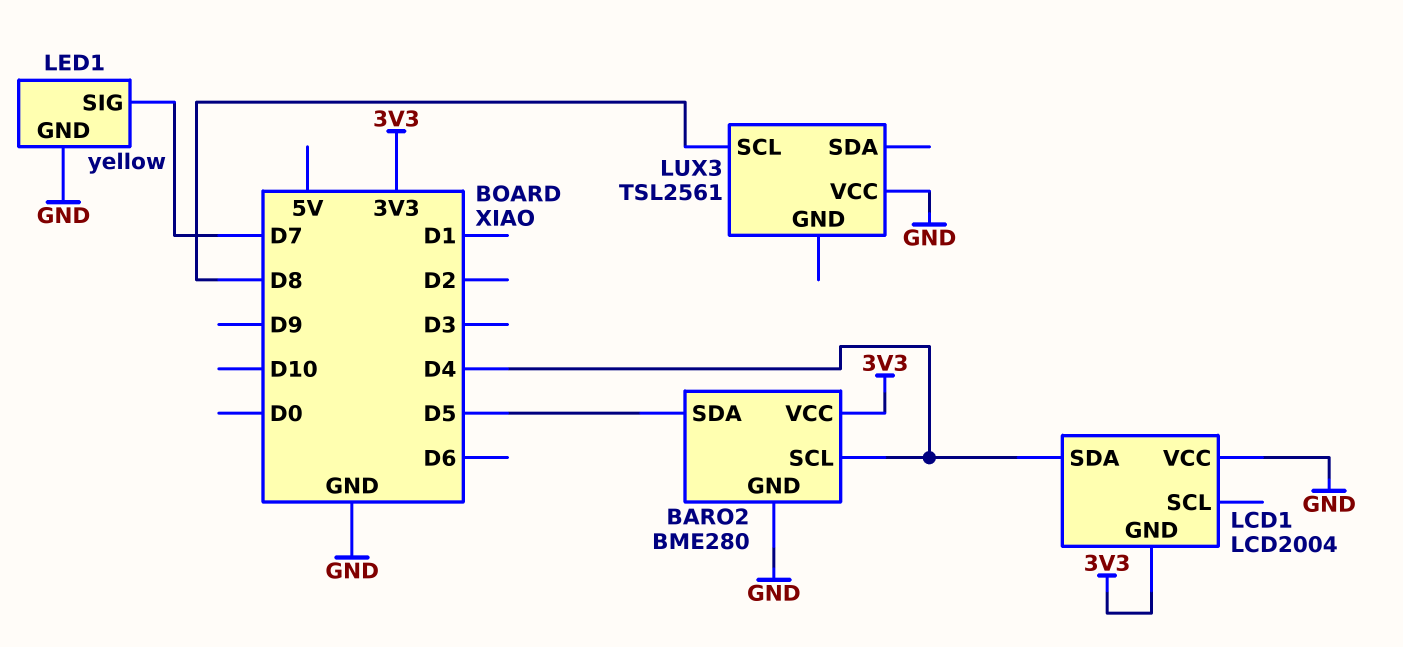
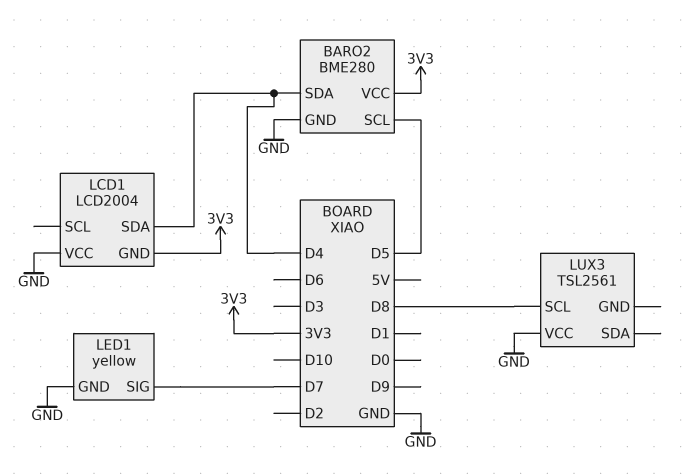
BARO2 pin SCL: D4 -> D5
BARO2 pin SDA: D5 -> D4

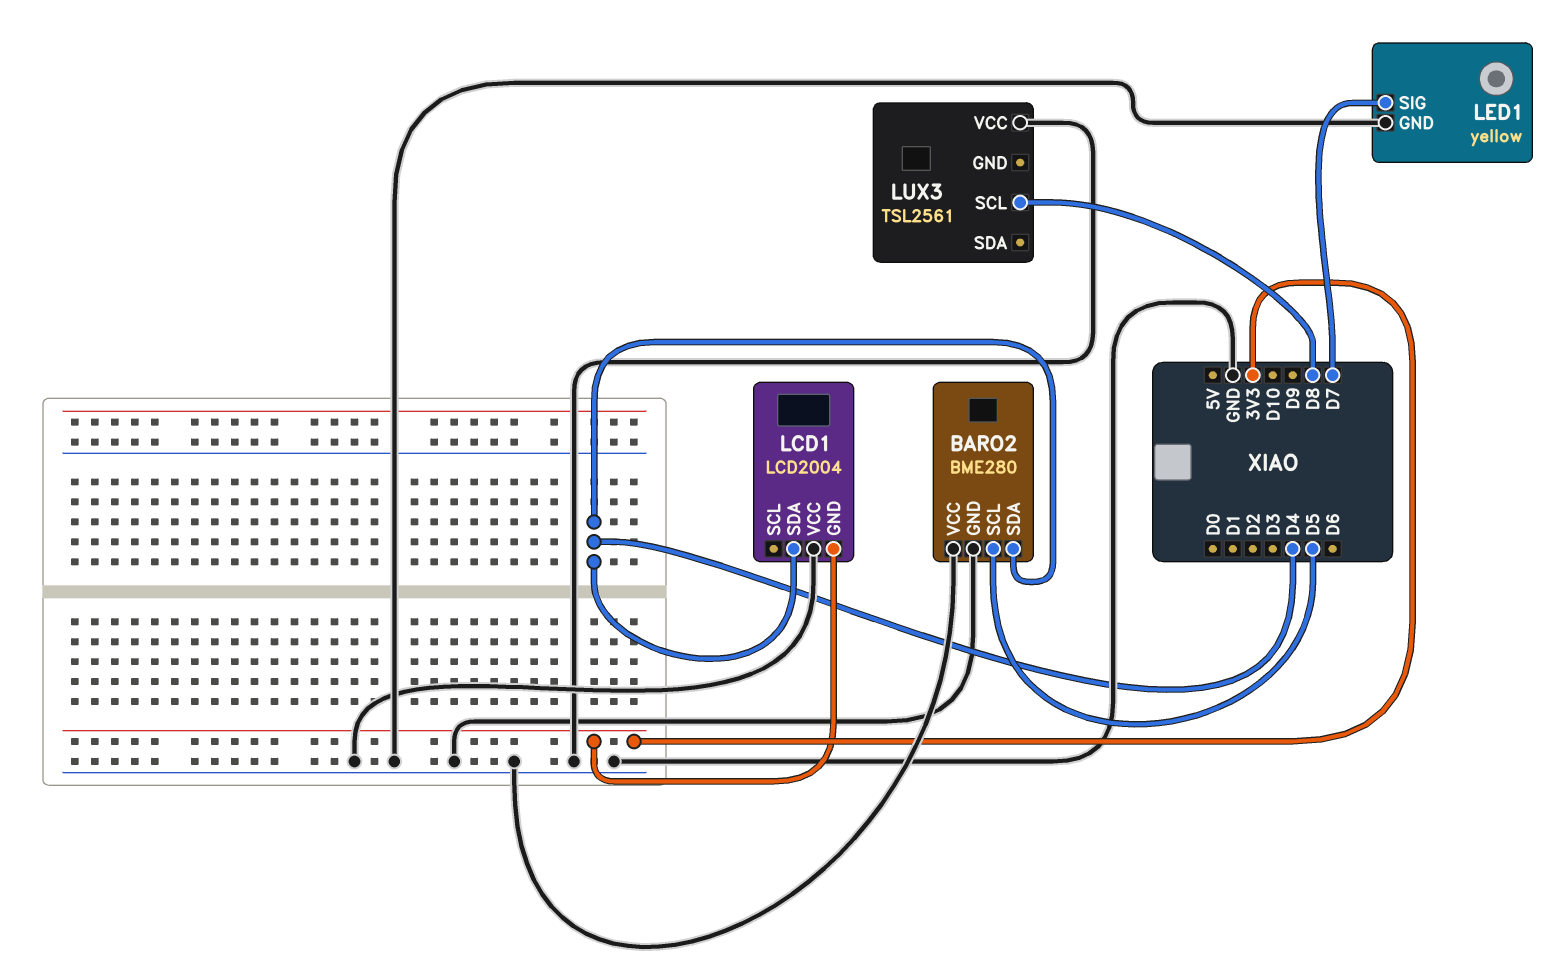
BARO2 pin VCC: 3V3 -> GND

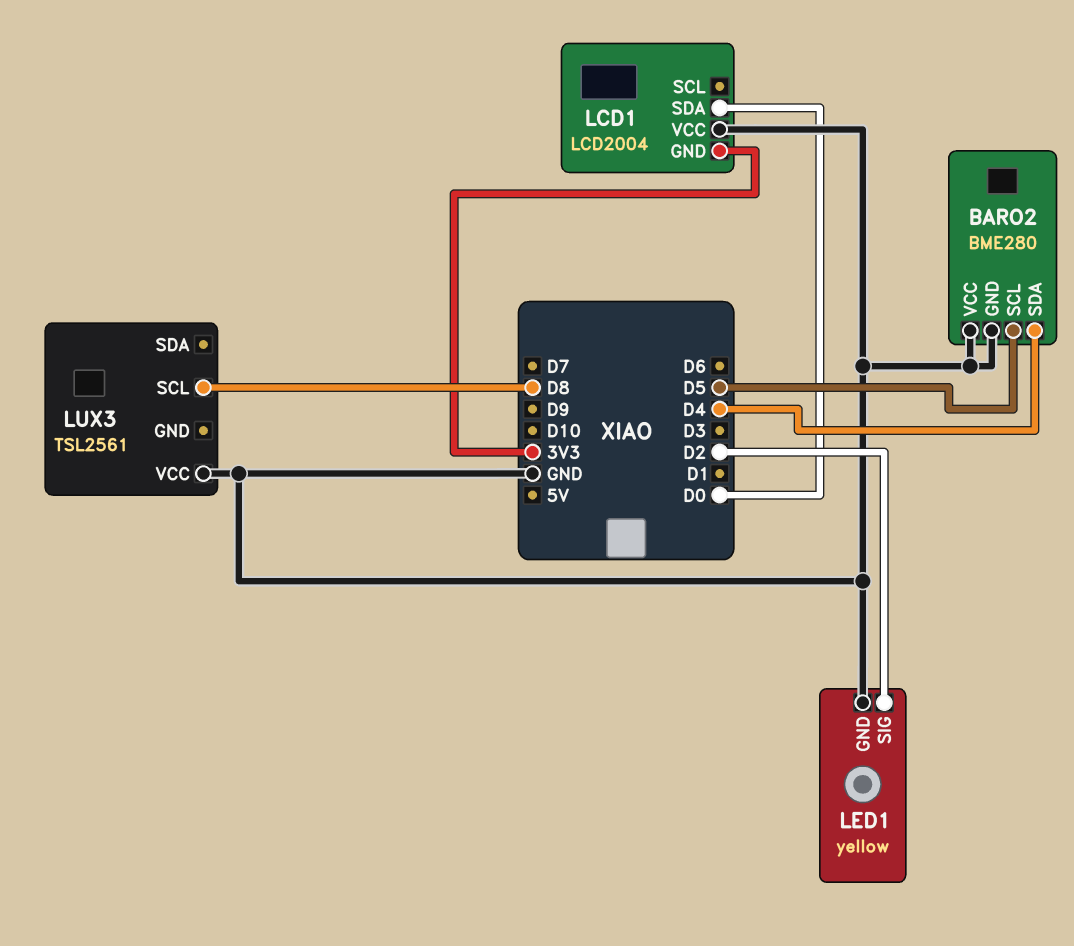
LCD1 pin SDA: D4 -> D0
LED1 pin SIG: D7 -> D2

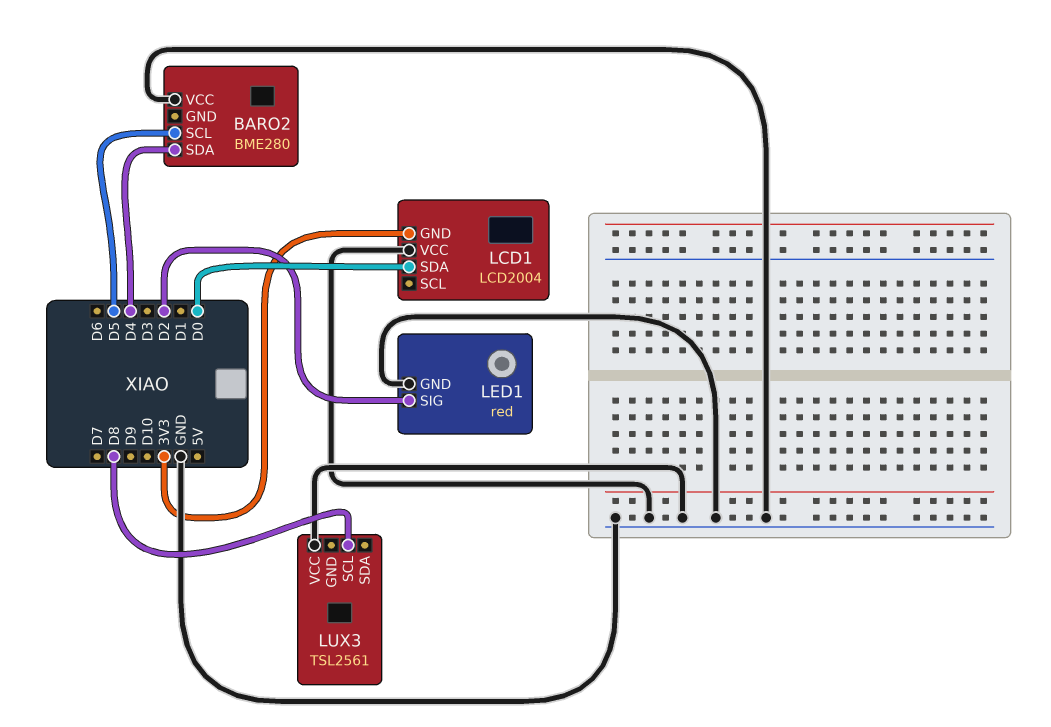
BARO2 pin GND: GND -> none
LED1: yellow -> red

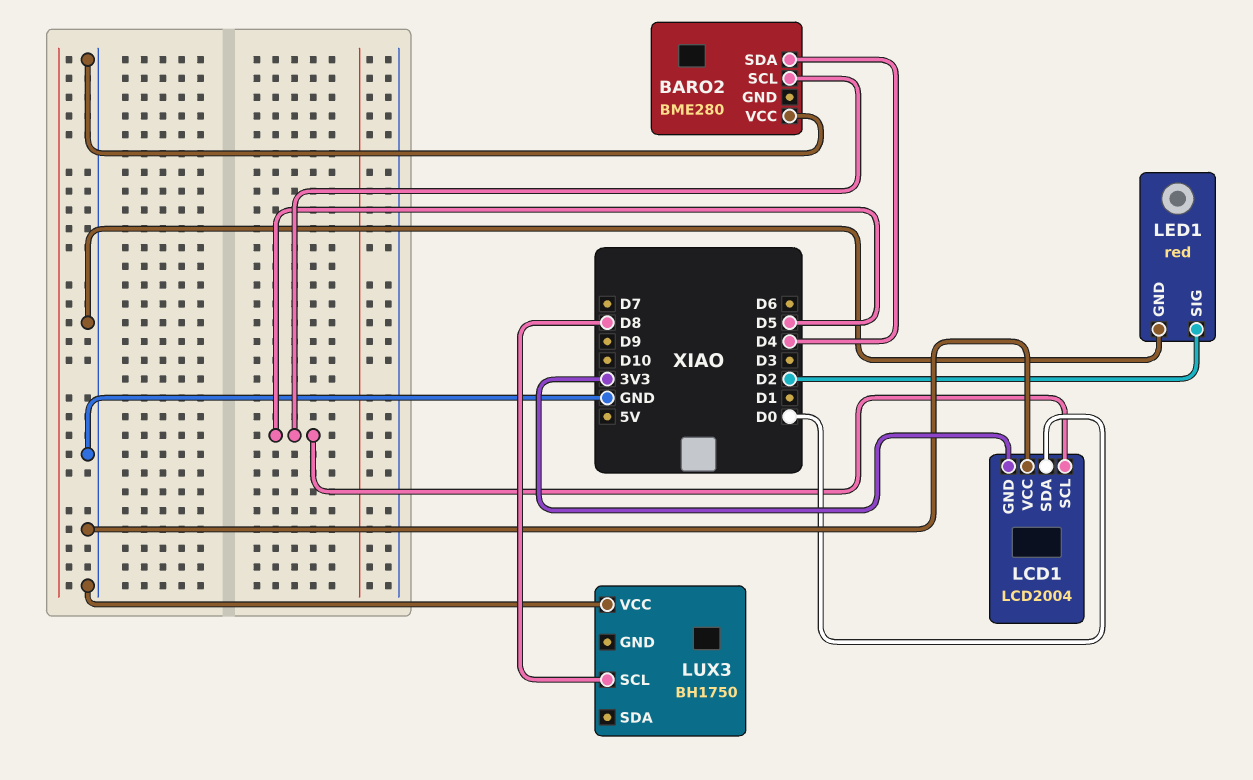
LCD1 pin SCL: none -> D5
LUX3: TSL2561 -> BH1750

